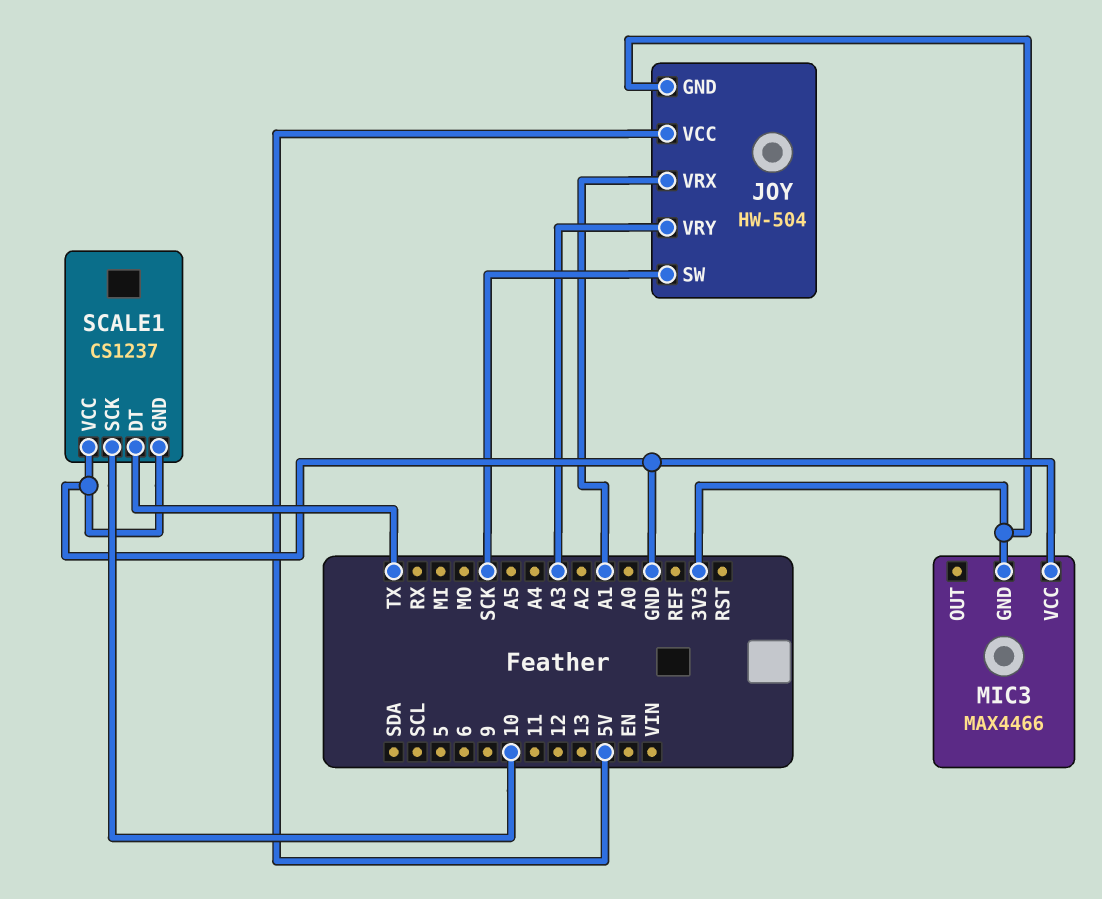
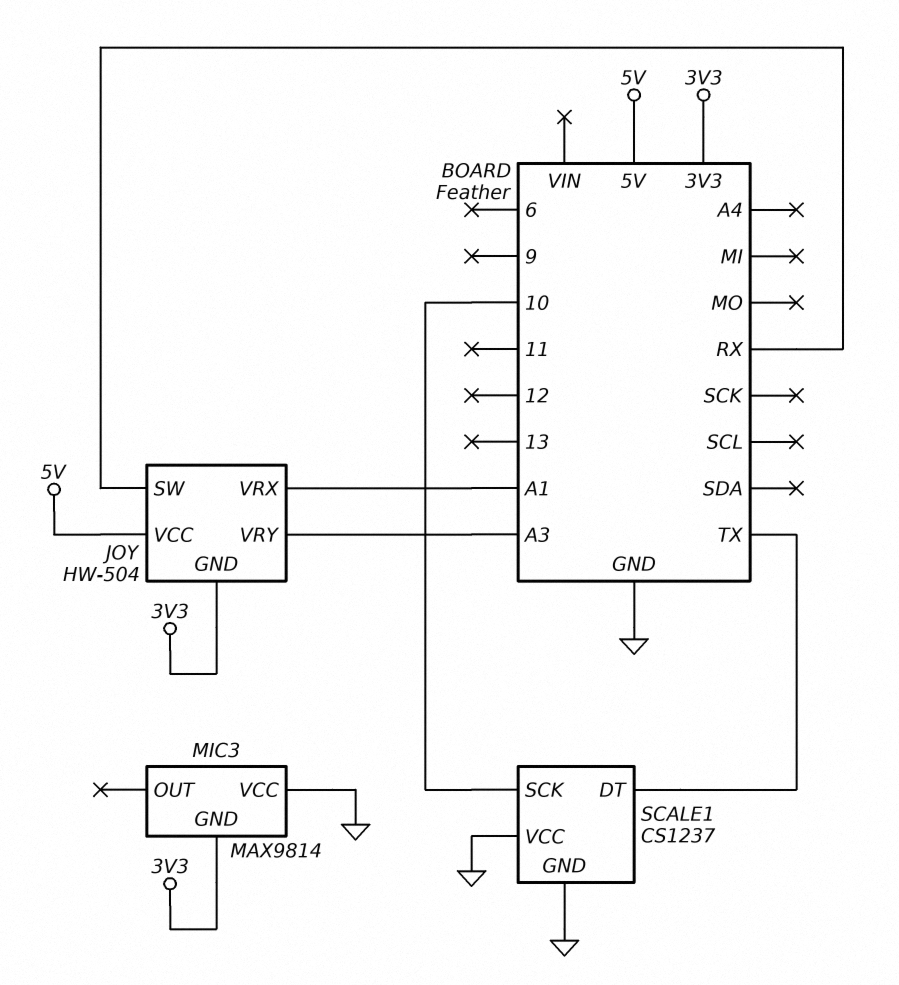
JOY pin SW: SCK -> RX
MIC3: MAX4466 -> MAX9814

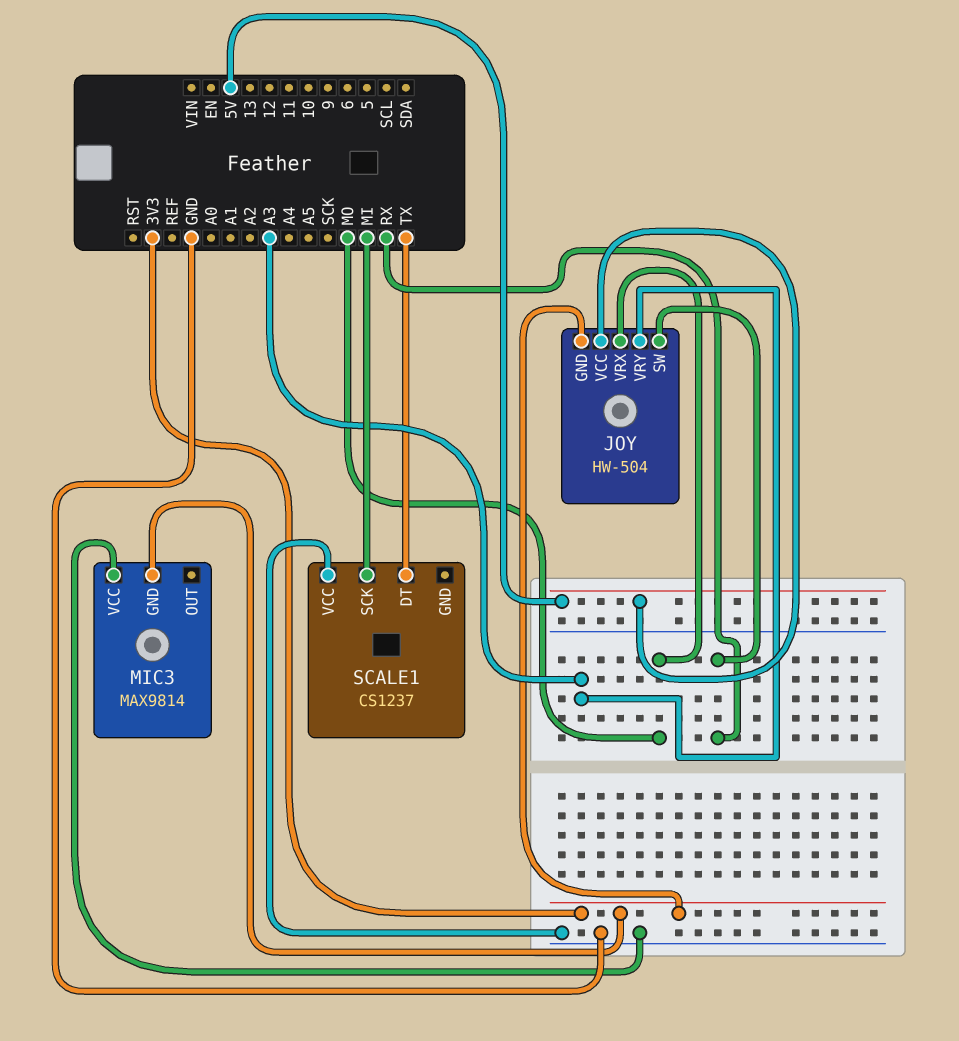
JOY pin VRX: A1 -> MO
SCALE1 pin GND: GND -> none
SCALE1 pin SCK: 10 -> MI

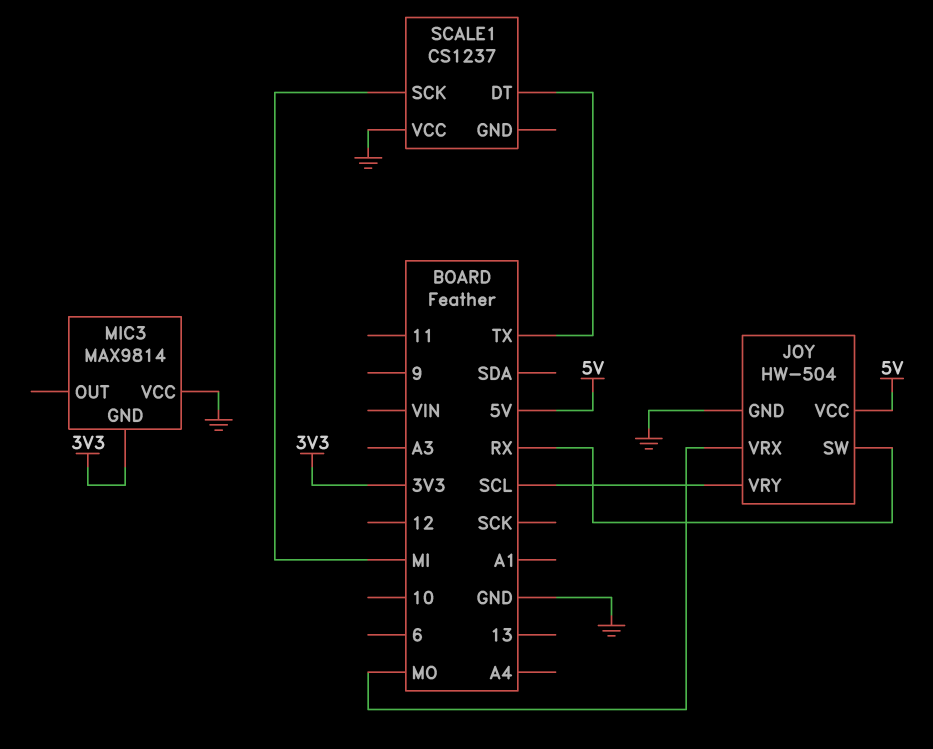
JOY pin GND: 3V3 -> GND
JOY pin VRY: A3 -> SCL

